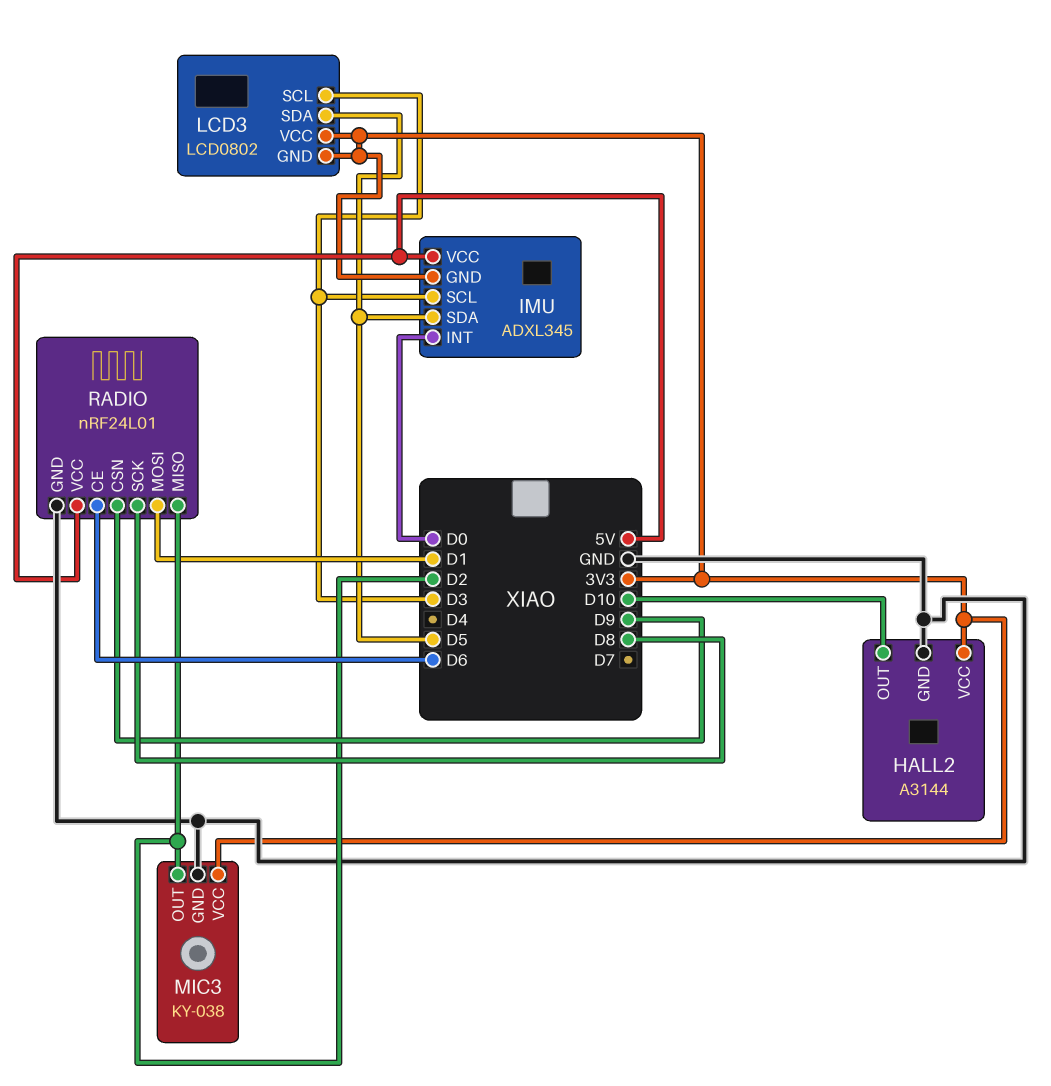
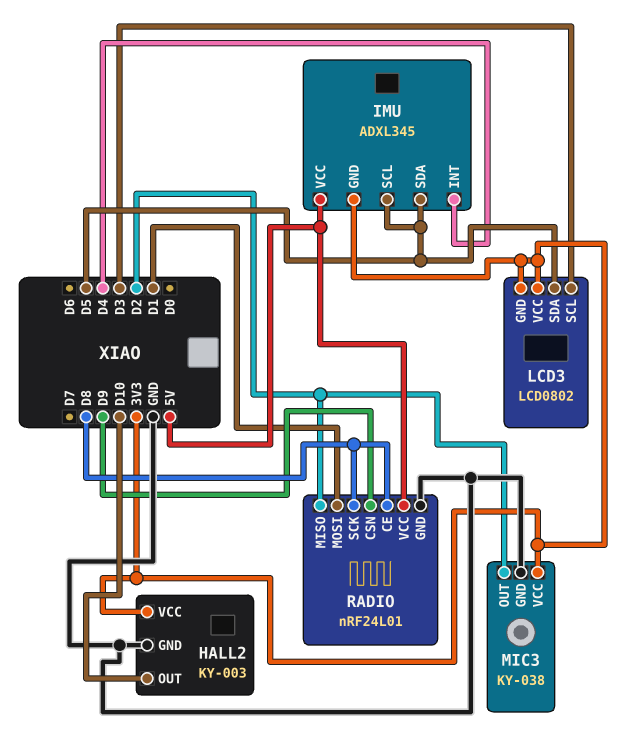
HALL2: A3144 -> KY-003
IMU pin INT: D0 -> D4
IMU pin SCL: D3 -> D5
RADIO pin CE: D6 -> D8

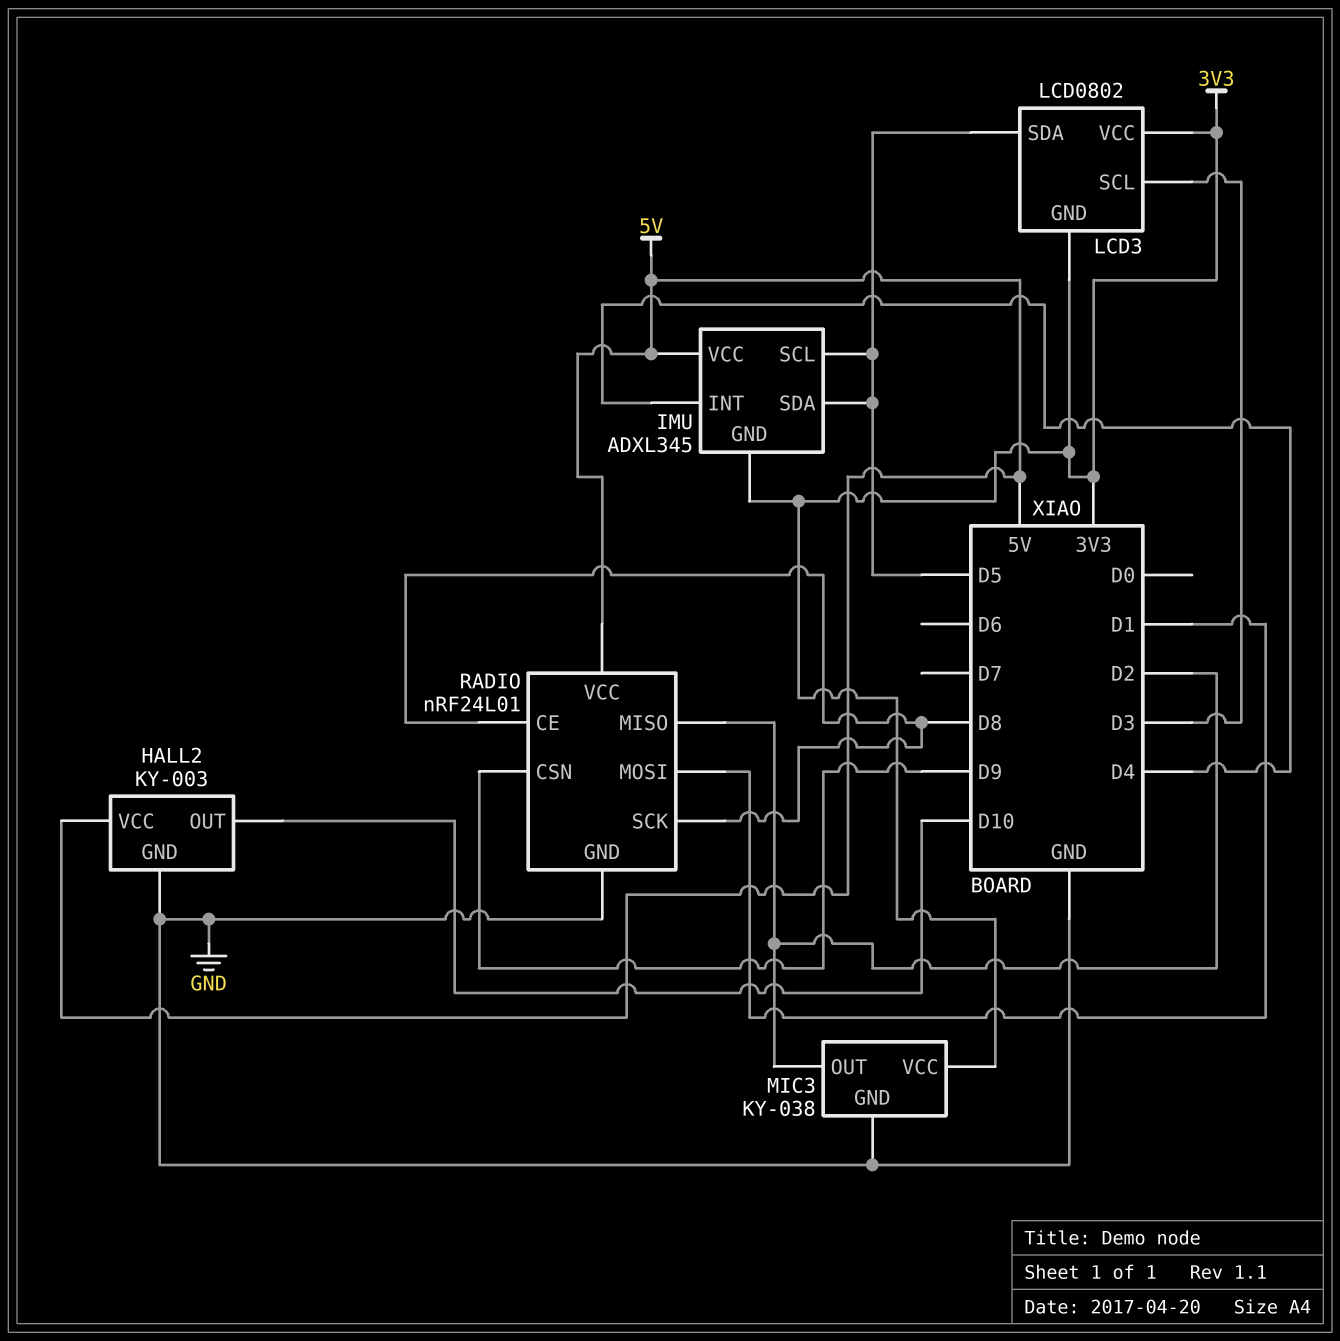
HALL2 pin VCC: 3V3 -> 5V

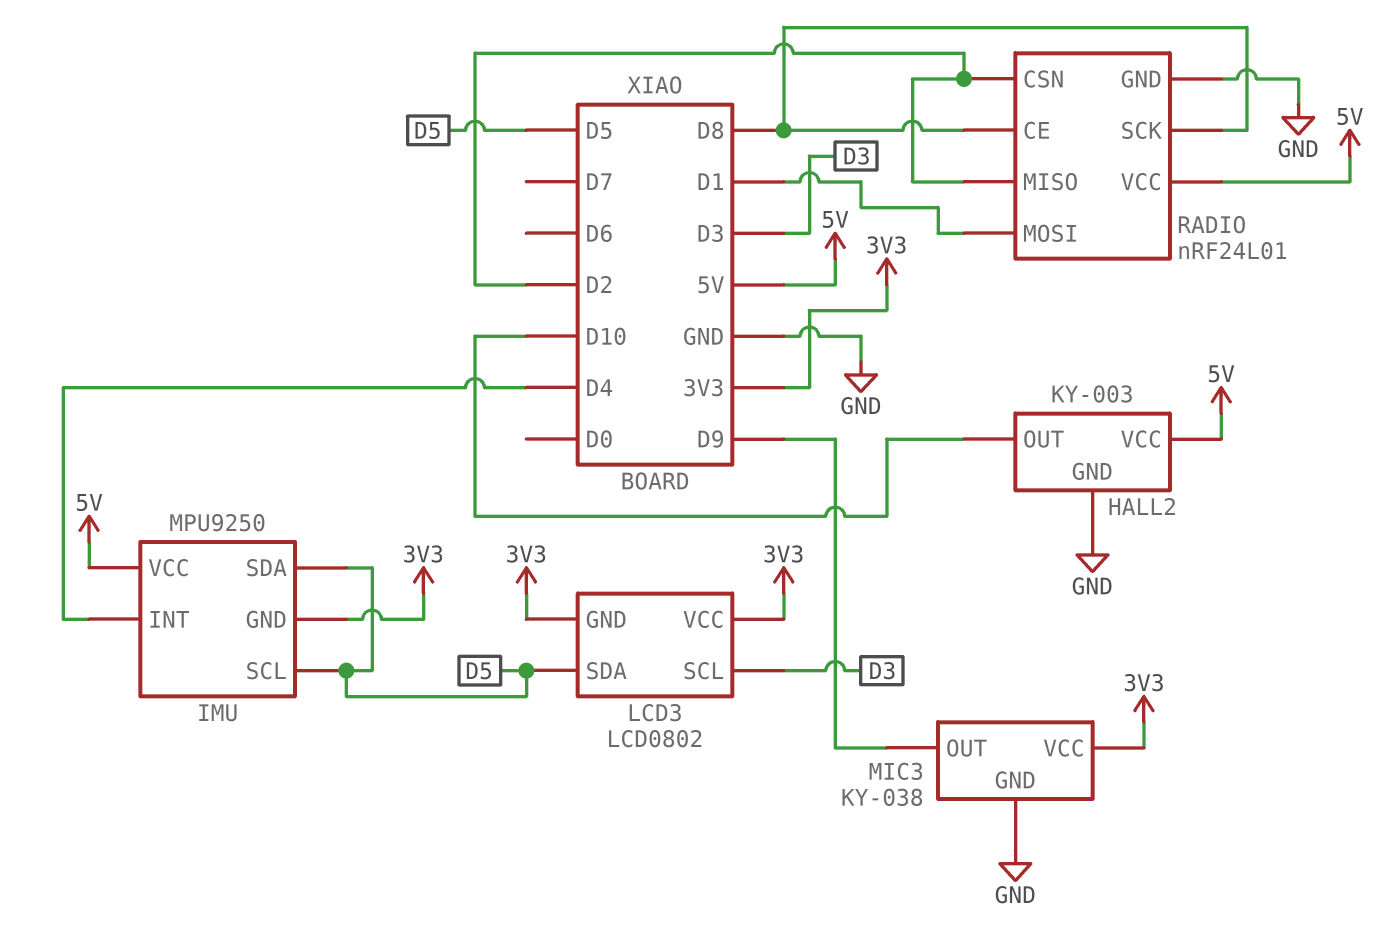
IMU: ADXL345 -> MPU9250
MIC3 pin OUT: D2 -> D9
RADIO pin CSN: D9 -> D2

